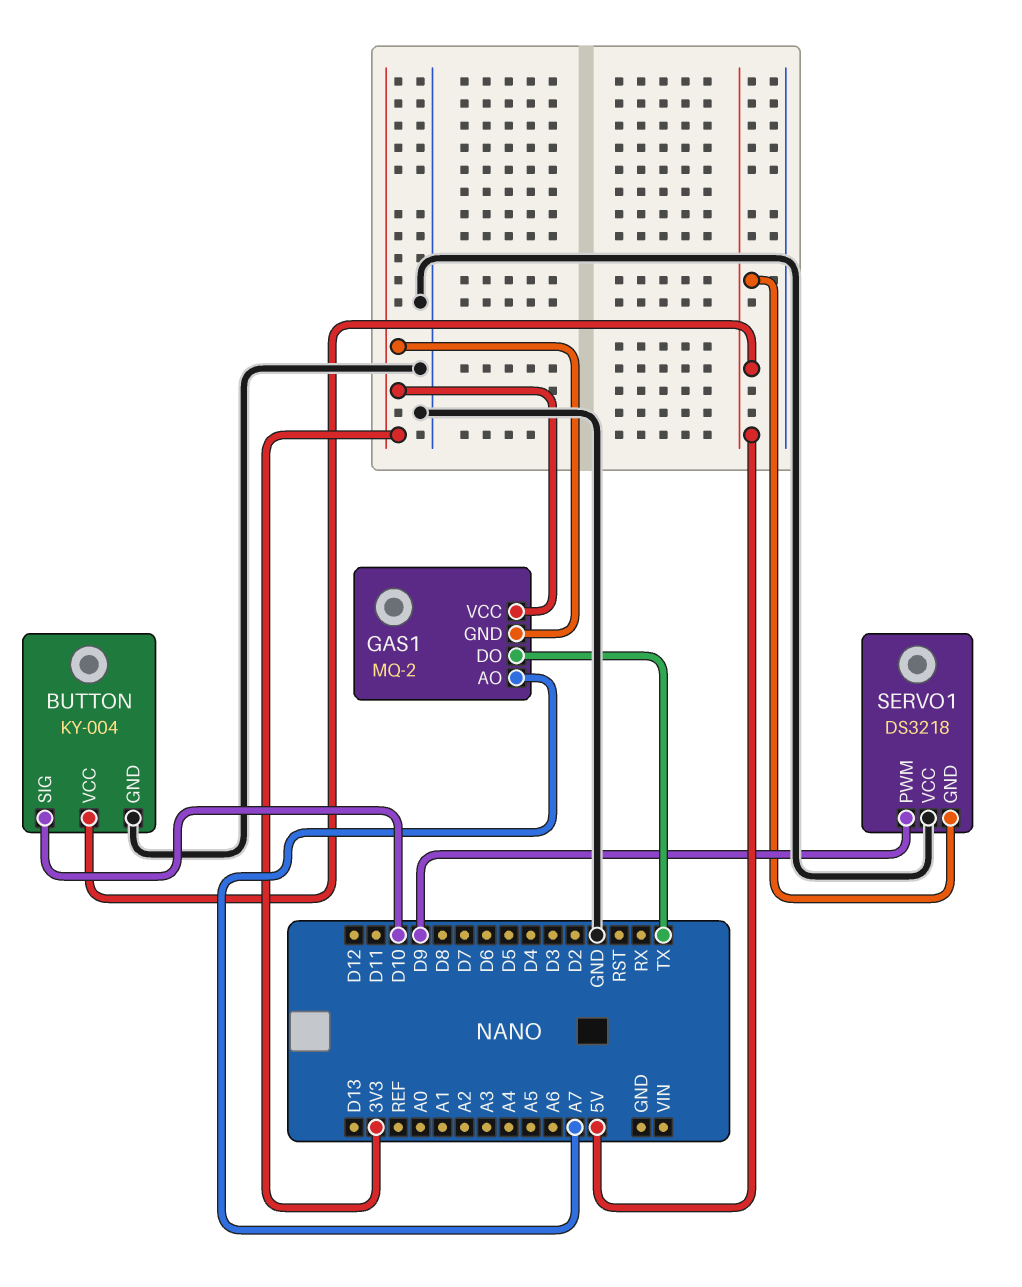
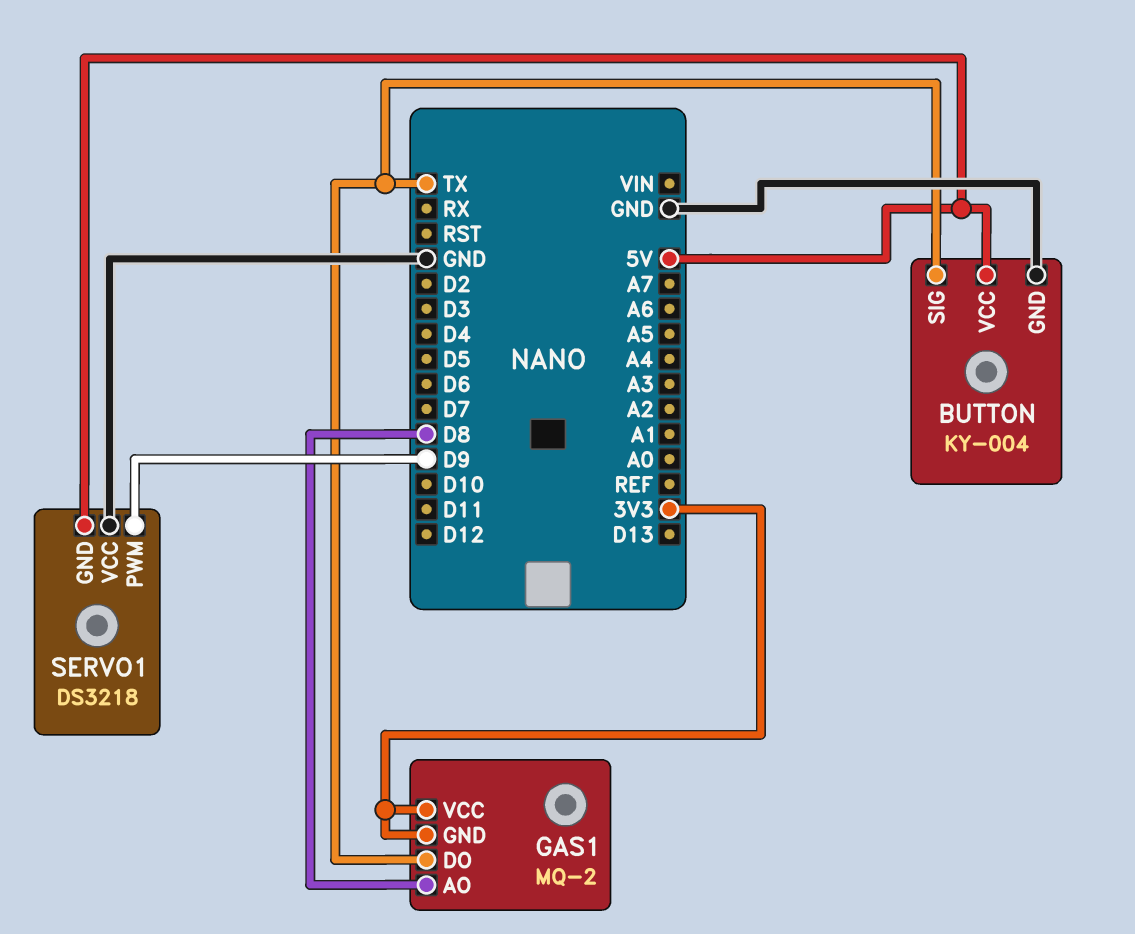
BUTTON pin SIG: D10 -> TX
GAS1 pin AO: A7 -> D8

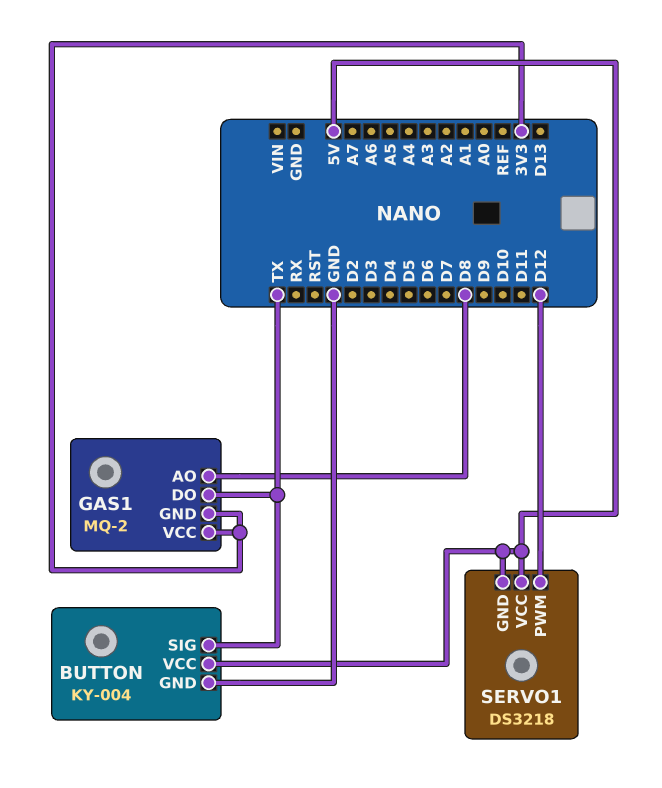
SERVO1 pin PWM: D9 -> D12
SERVO1 pin VCC: GND -> 5V

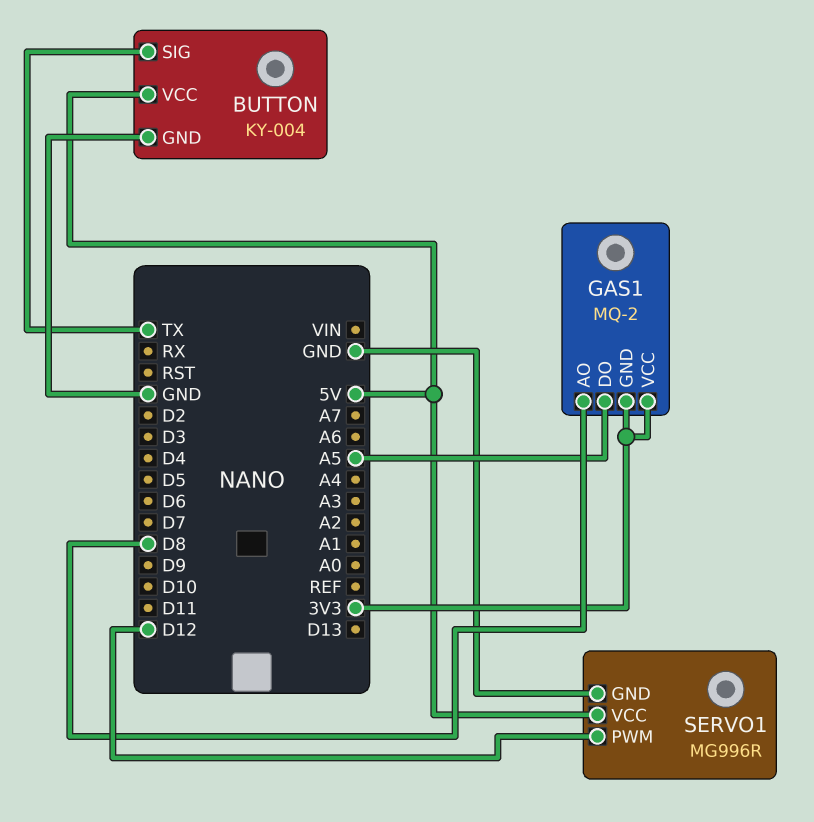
GAS1 pin DO: TX -> A5
SERVO1: DS3218 -> MG996R
SERVO1 pin GND: 5V -> GND

